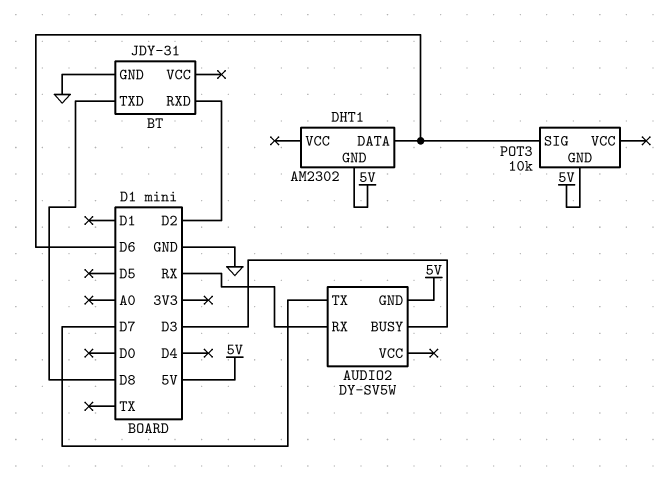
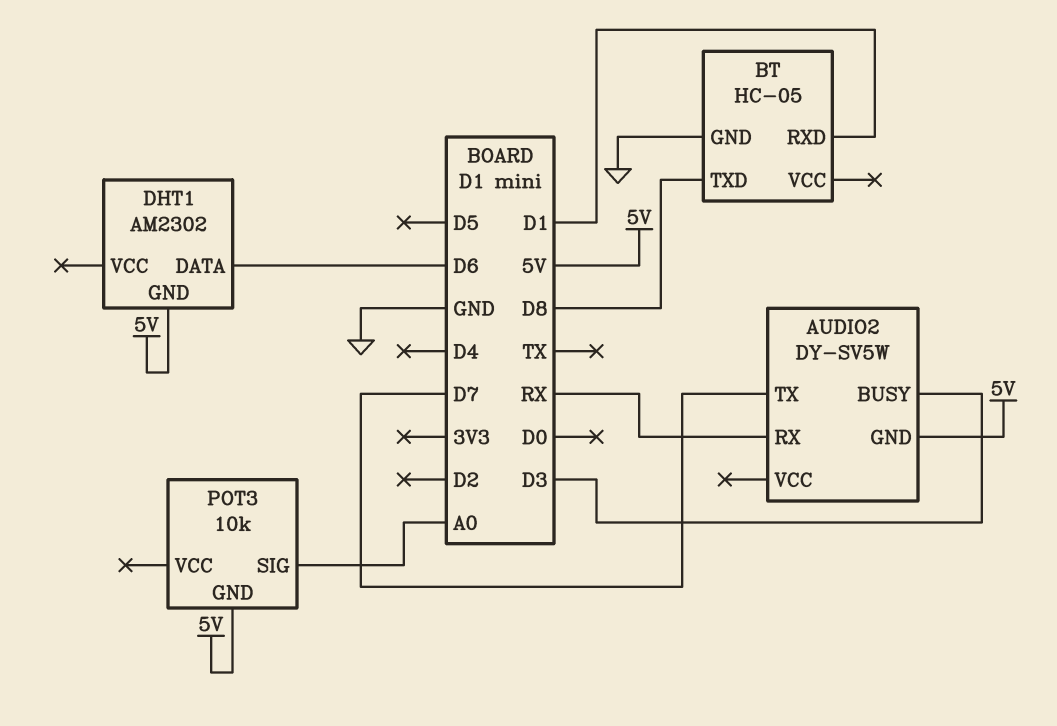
BT: JDY-31 -> HC-05
BT pin RXD: D2 -> D1
POT3 pin SIG: D6 -> A0

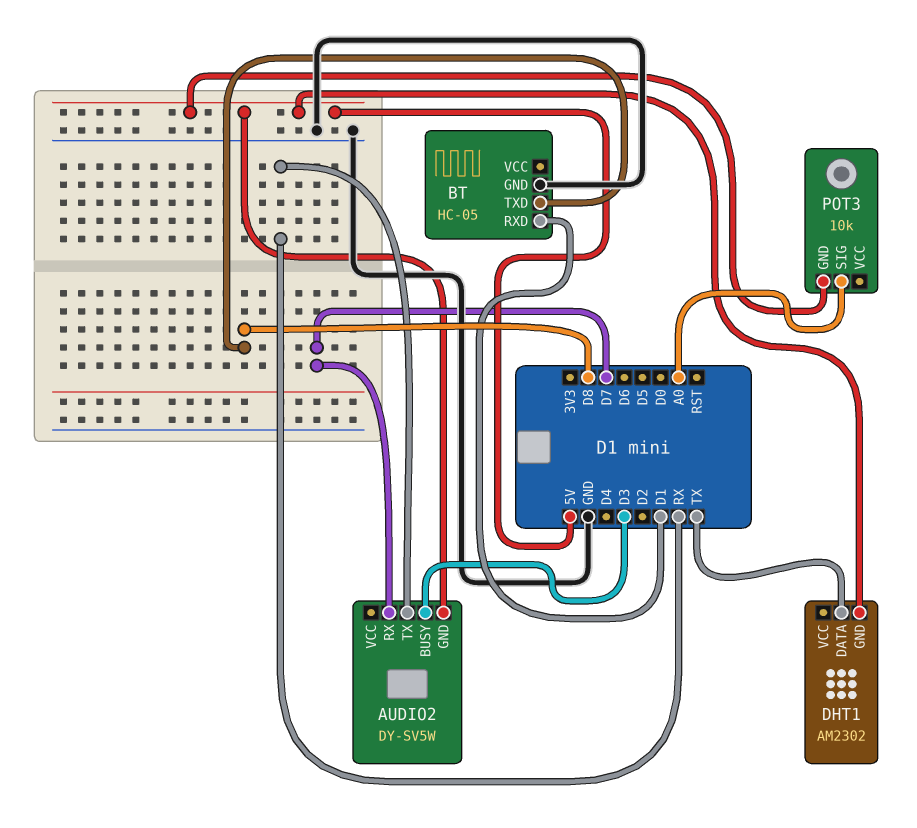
AUDIO2 pin RX: RX -> D7
AUDIO2 pin TX: D7 -> RX
DHT1 pin DATA: D6 -> TX

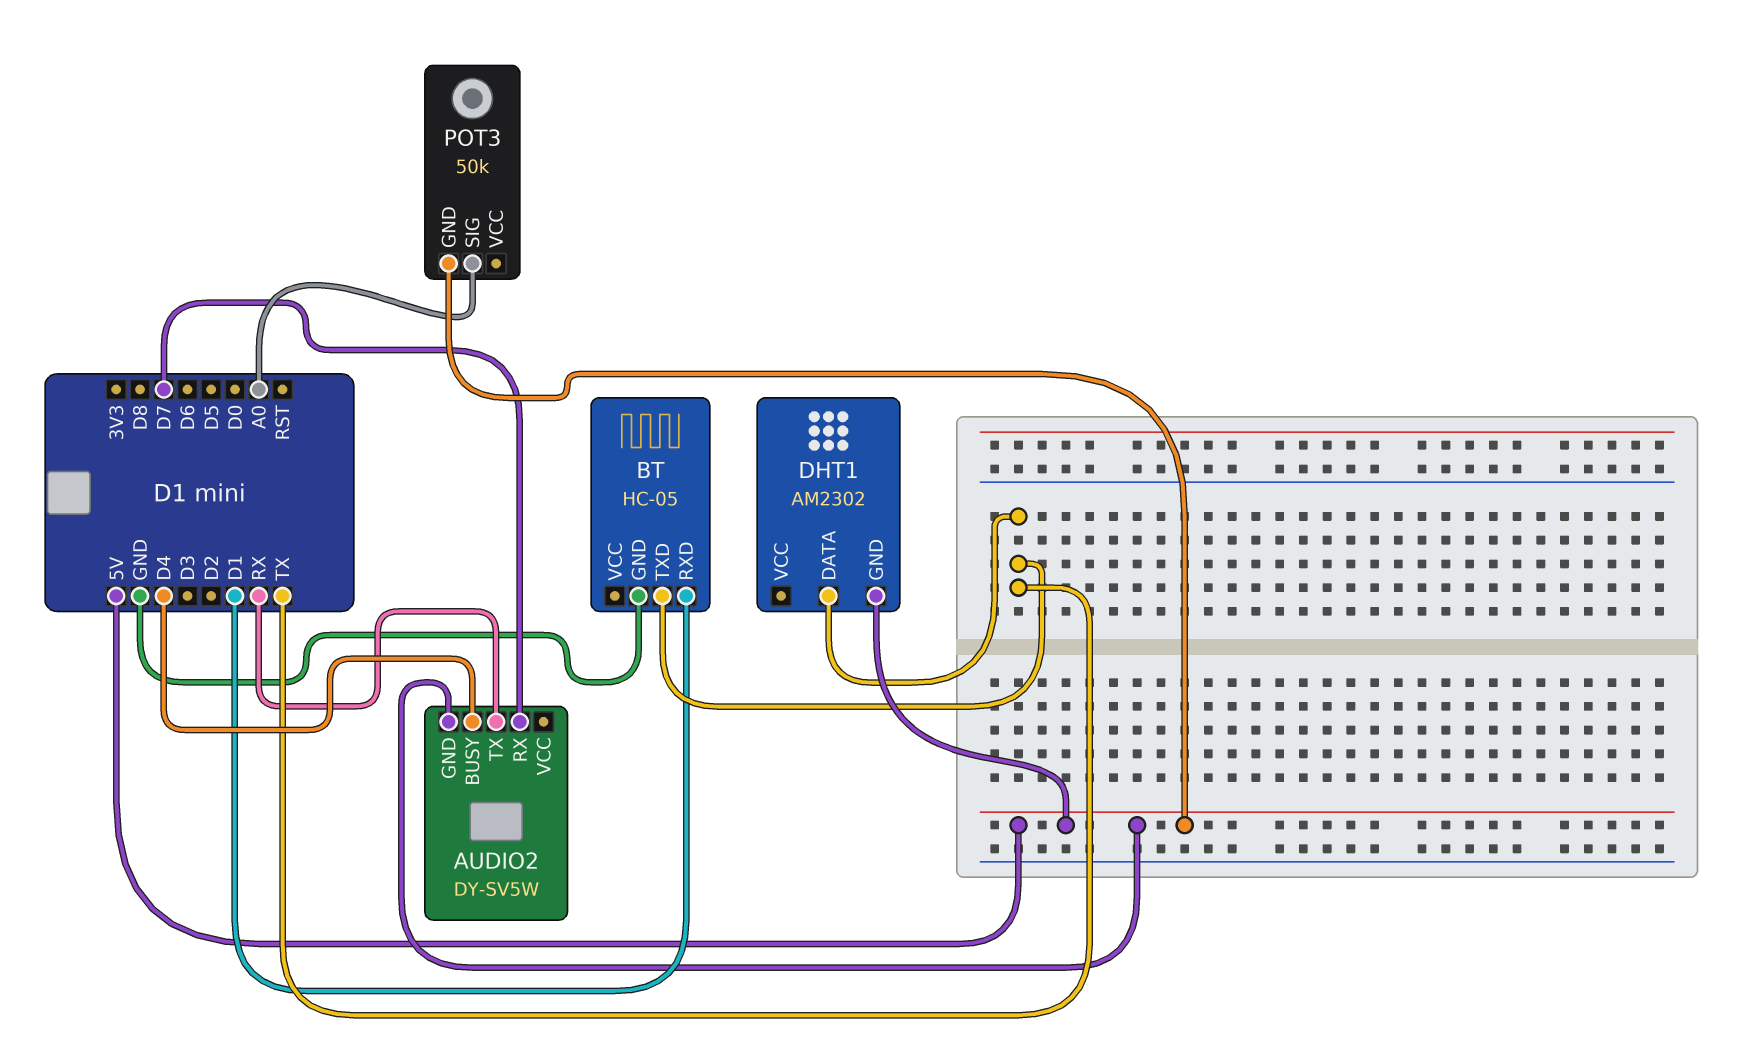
AUDIO2 pin BUSY: D3 -> D4
BT pin TXD: D8 -> TX
POT3: 10k -> 50k

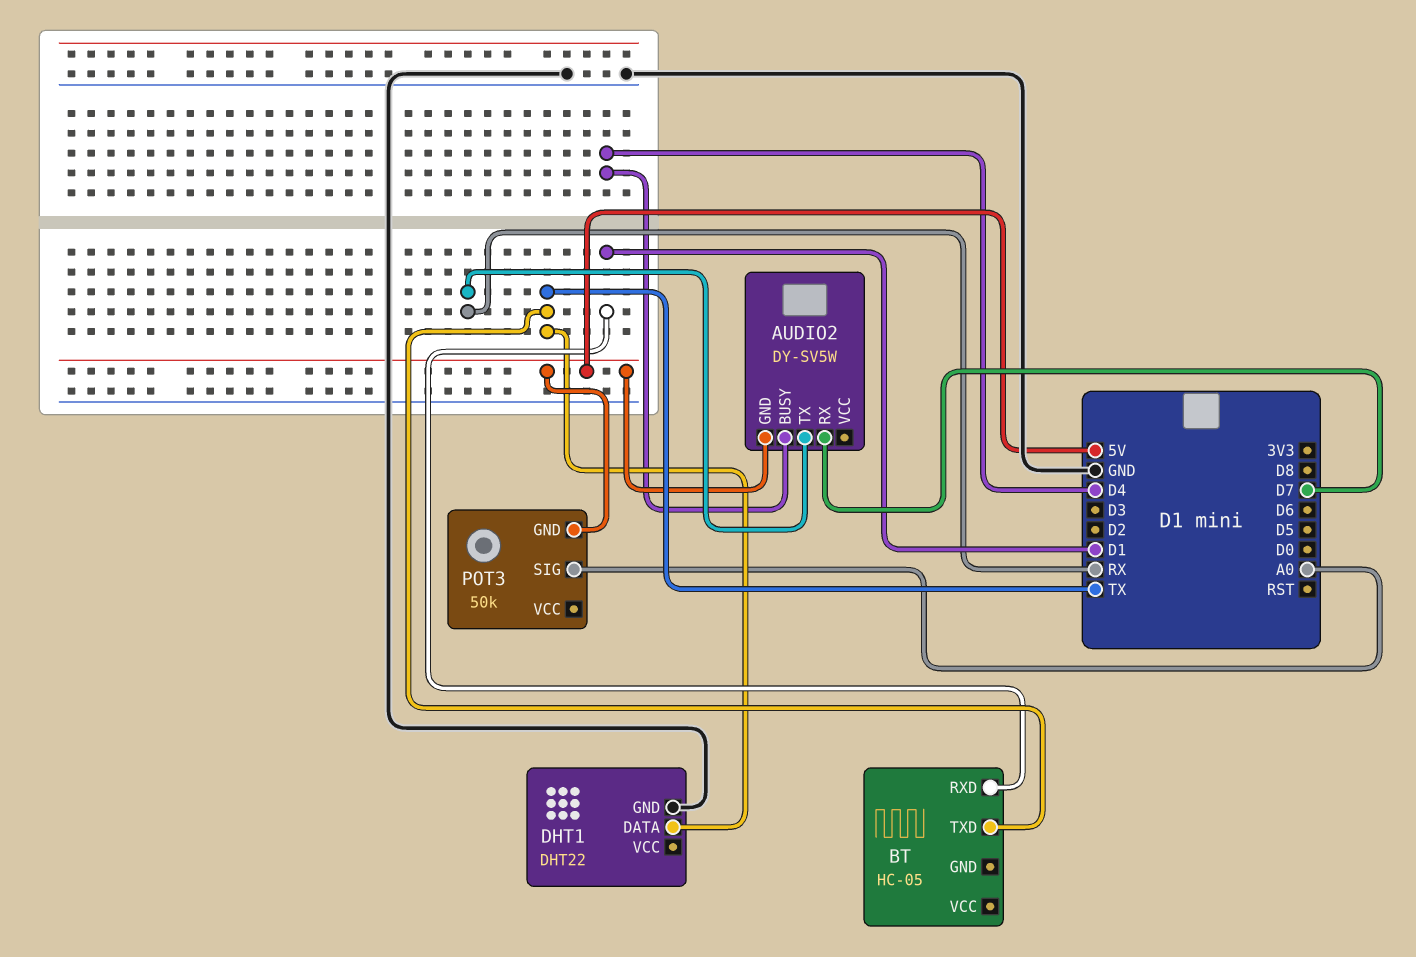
BT pin GND: GND -> none
DHT1: AM2302 -> DHT22
DHT1 pin GND: 5V -> GND

